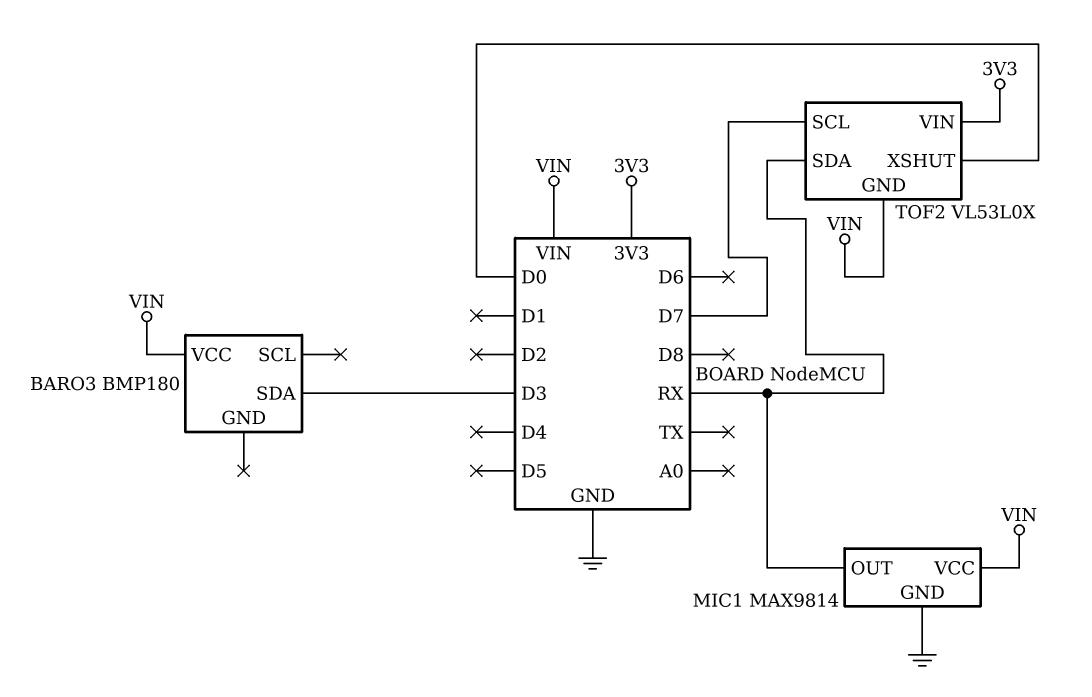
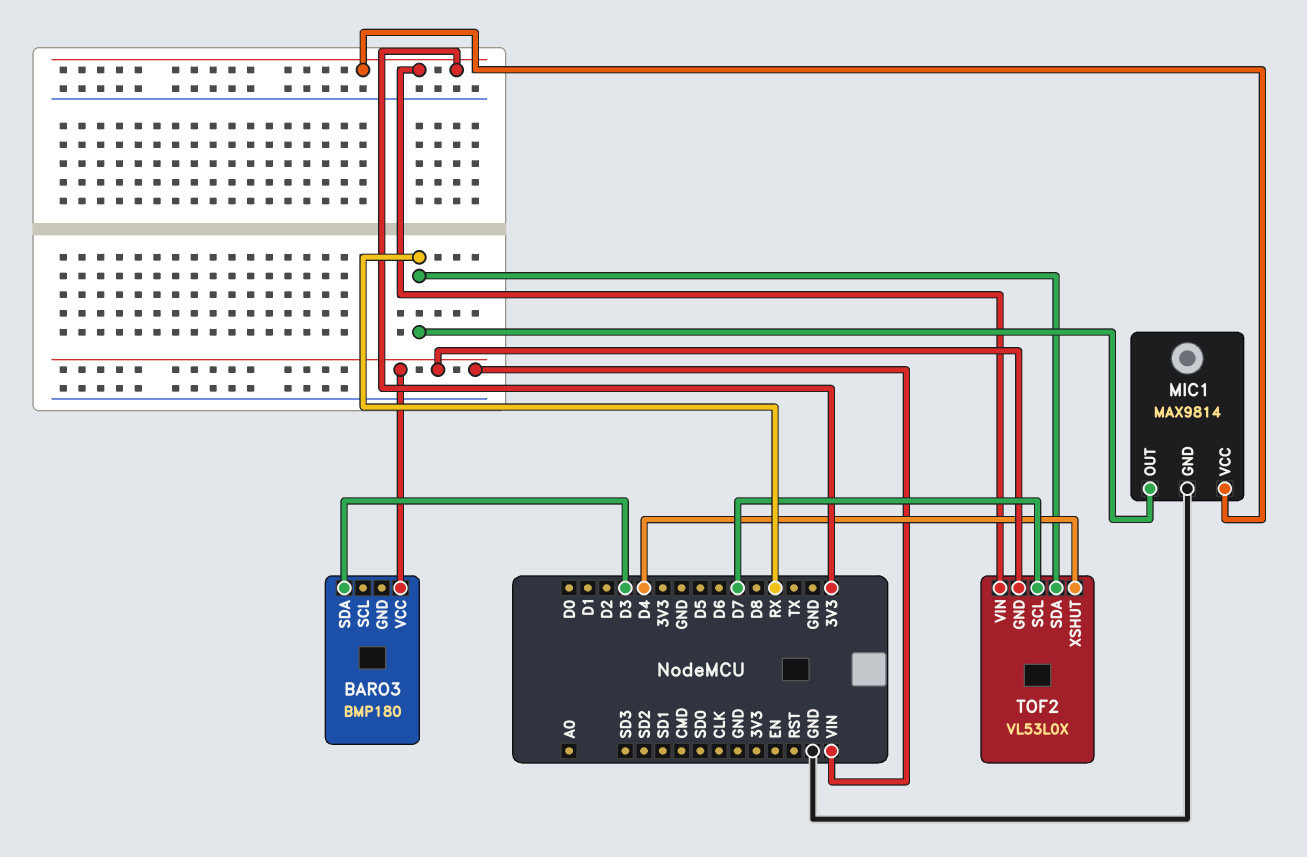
MIC1 pin VCC: VIN -> 3V3
TOF2 pin XSHUT: D0 -> D4

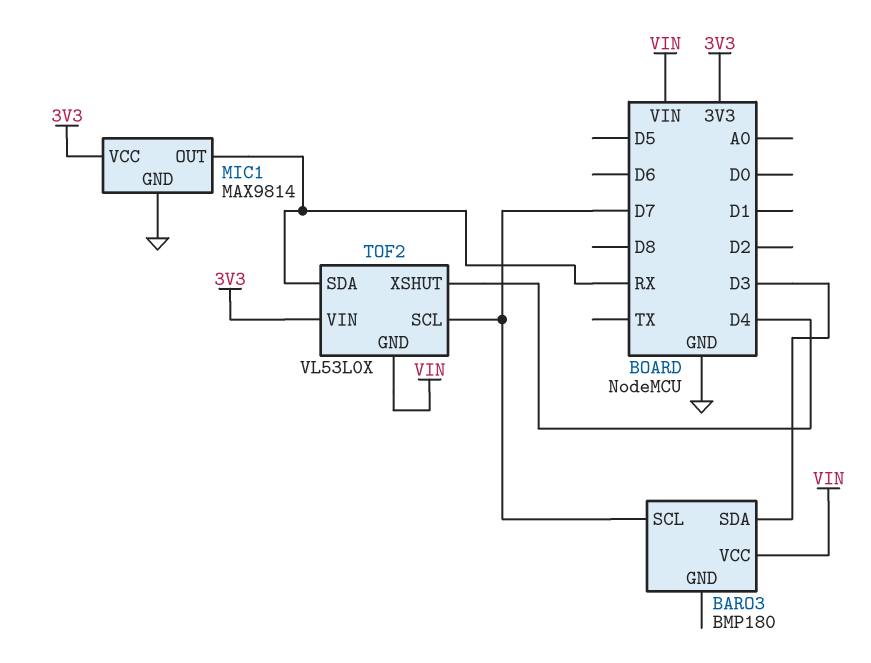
BARO3 pin SCL: none -> D7

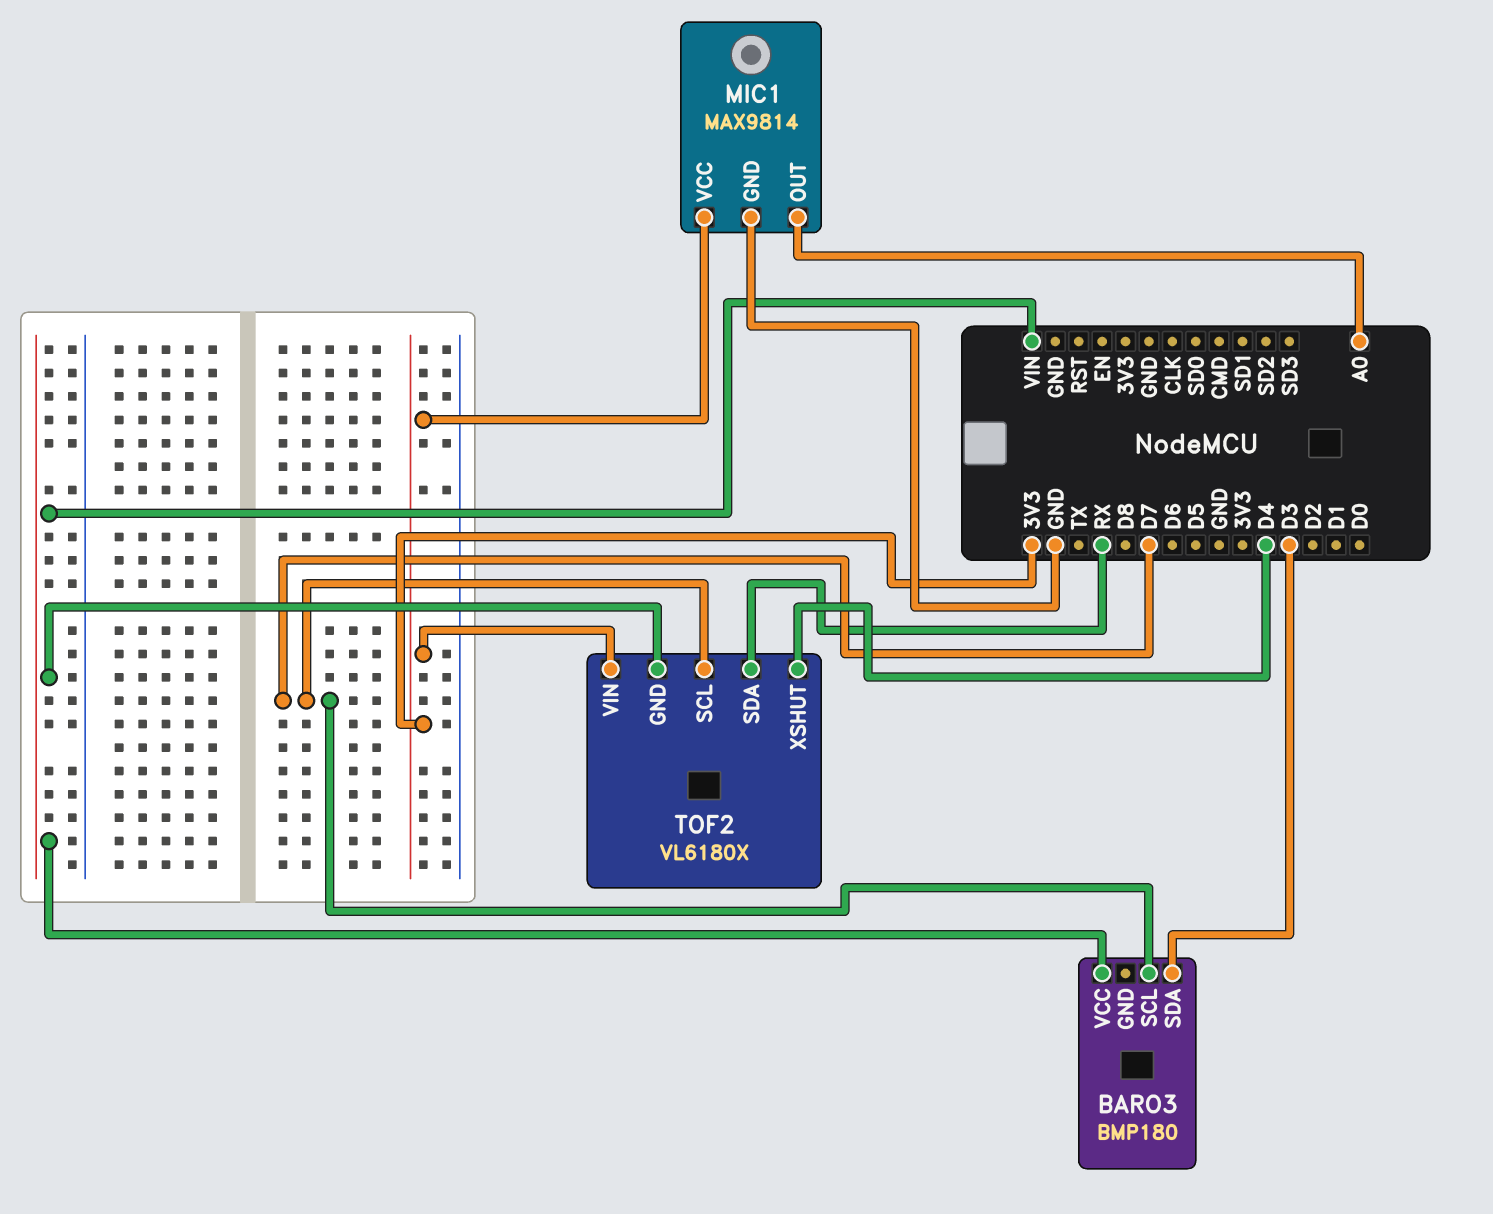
MIC1 pin OUT: RX -> A0
TOF2: VL53L0X -> VL6180X

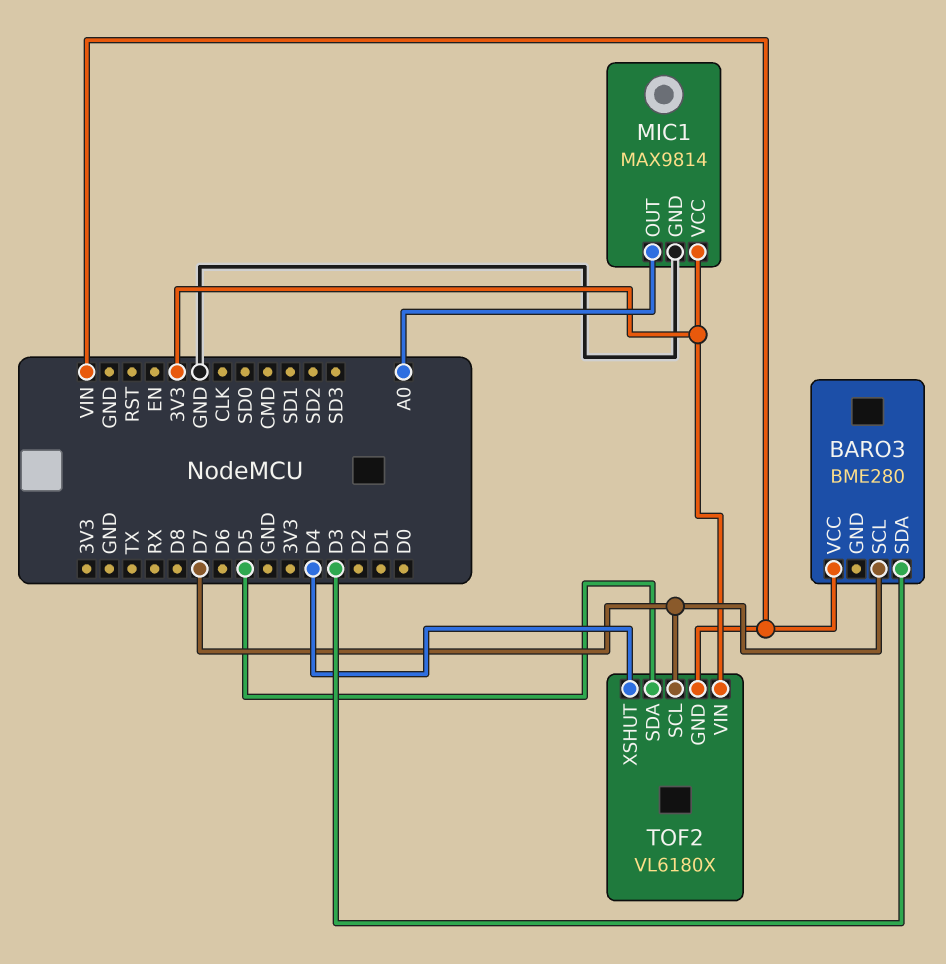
BARO3: BMP180 -> BME280
TOF2 pin SDA: RX -> D5

